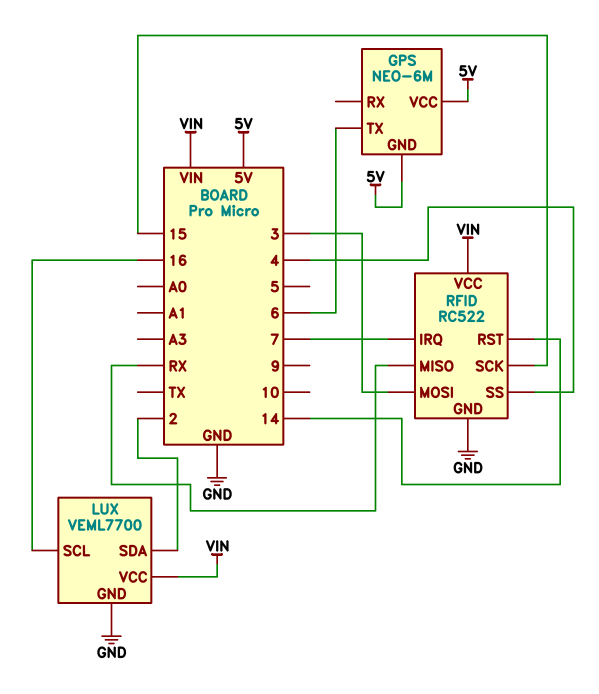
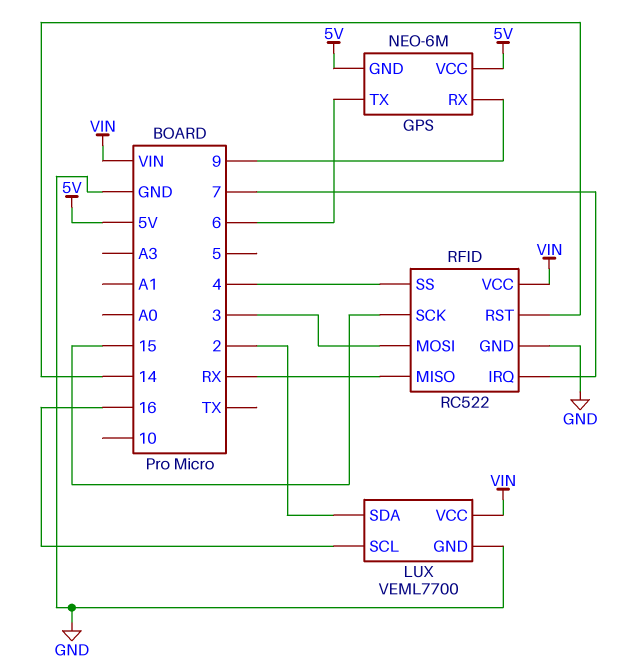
GPS pin RX: none -> 9

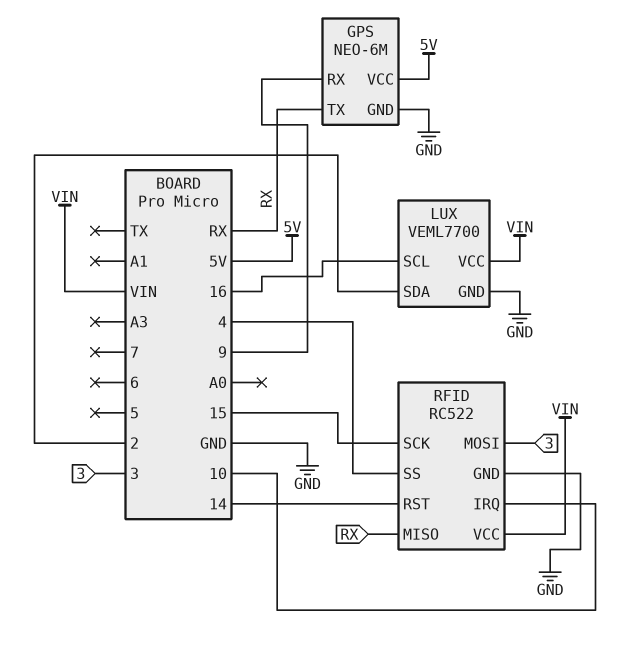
GPS pin GND: 5V -> GND
GPS pin TX: 6 -> RX
RFID pin IRQ: 7 -> 10

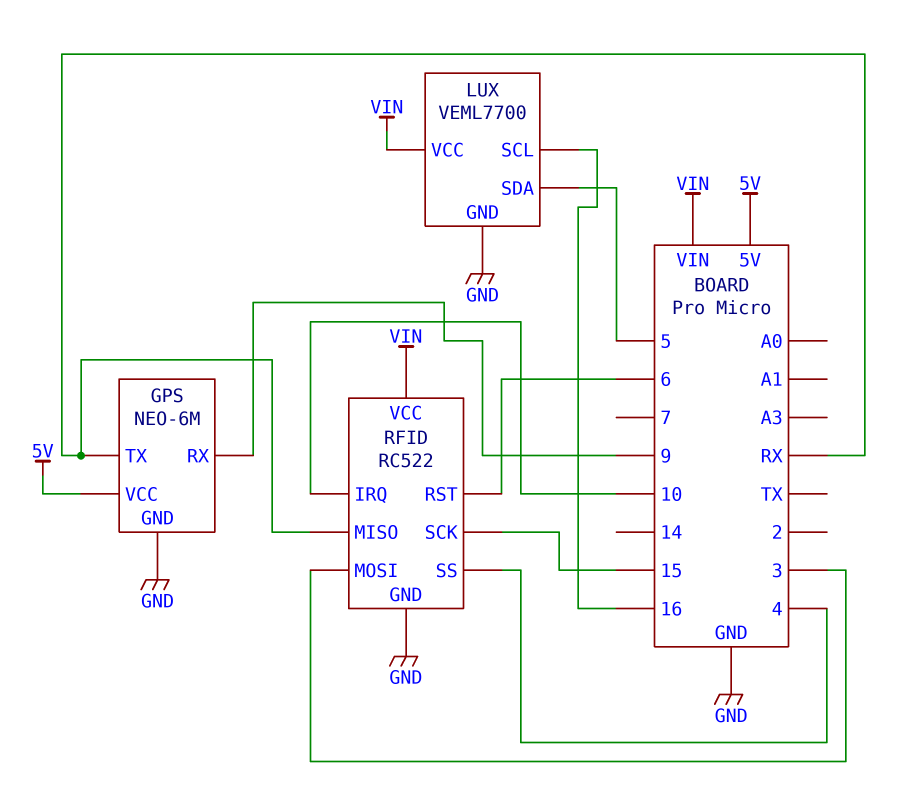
LUX pin SDA: 2 -> 5
RFID pin RST: 14 -> 6

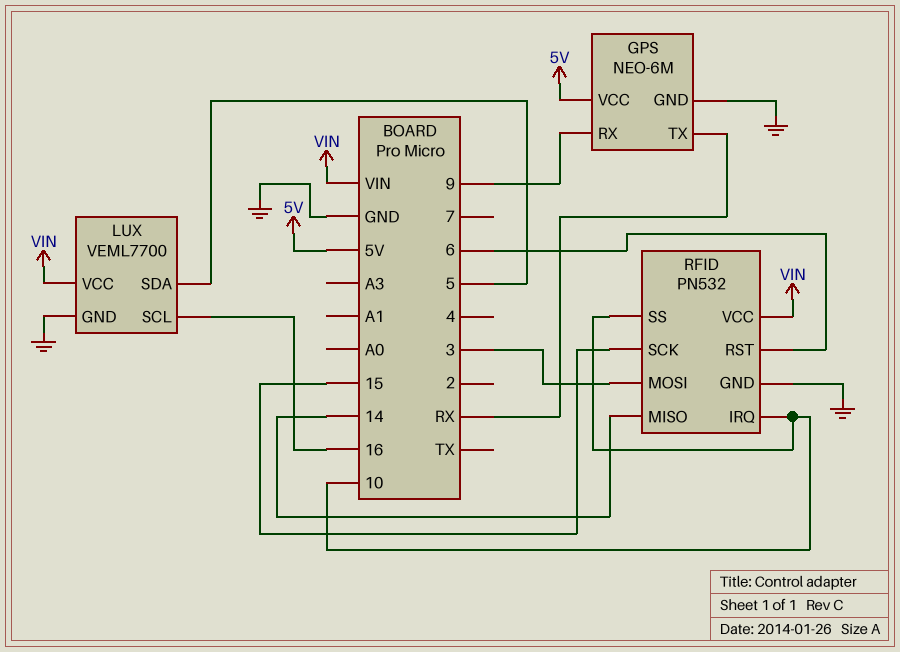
RFID: RC522 -> PN532
RFID pin MISO: RX -> 14
RFID pin SS: 4 -> 10

